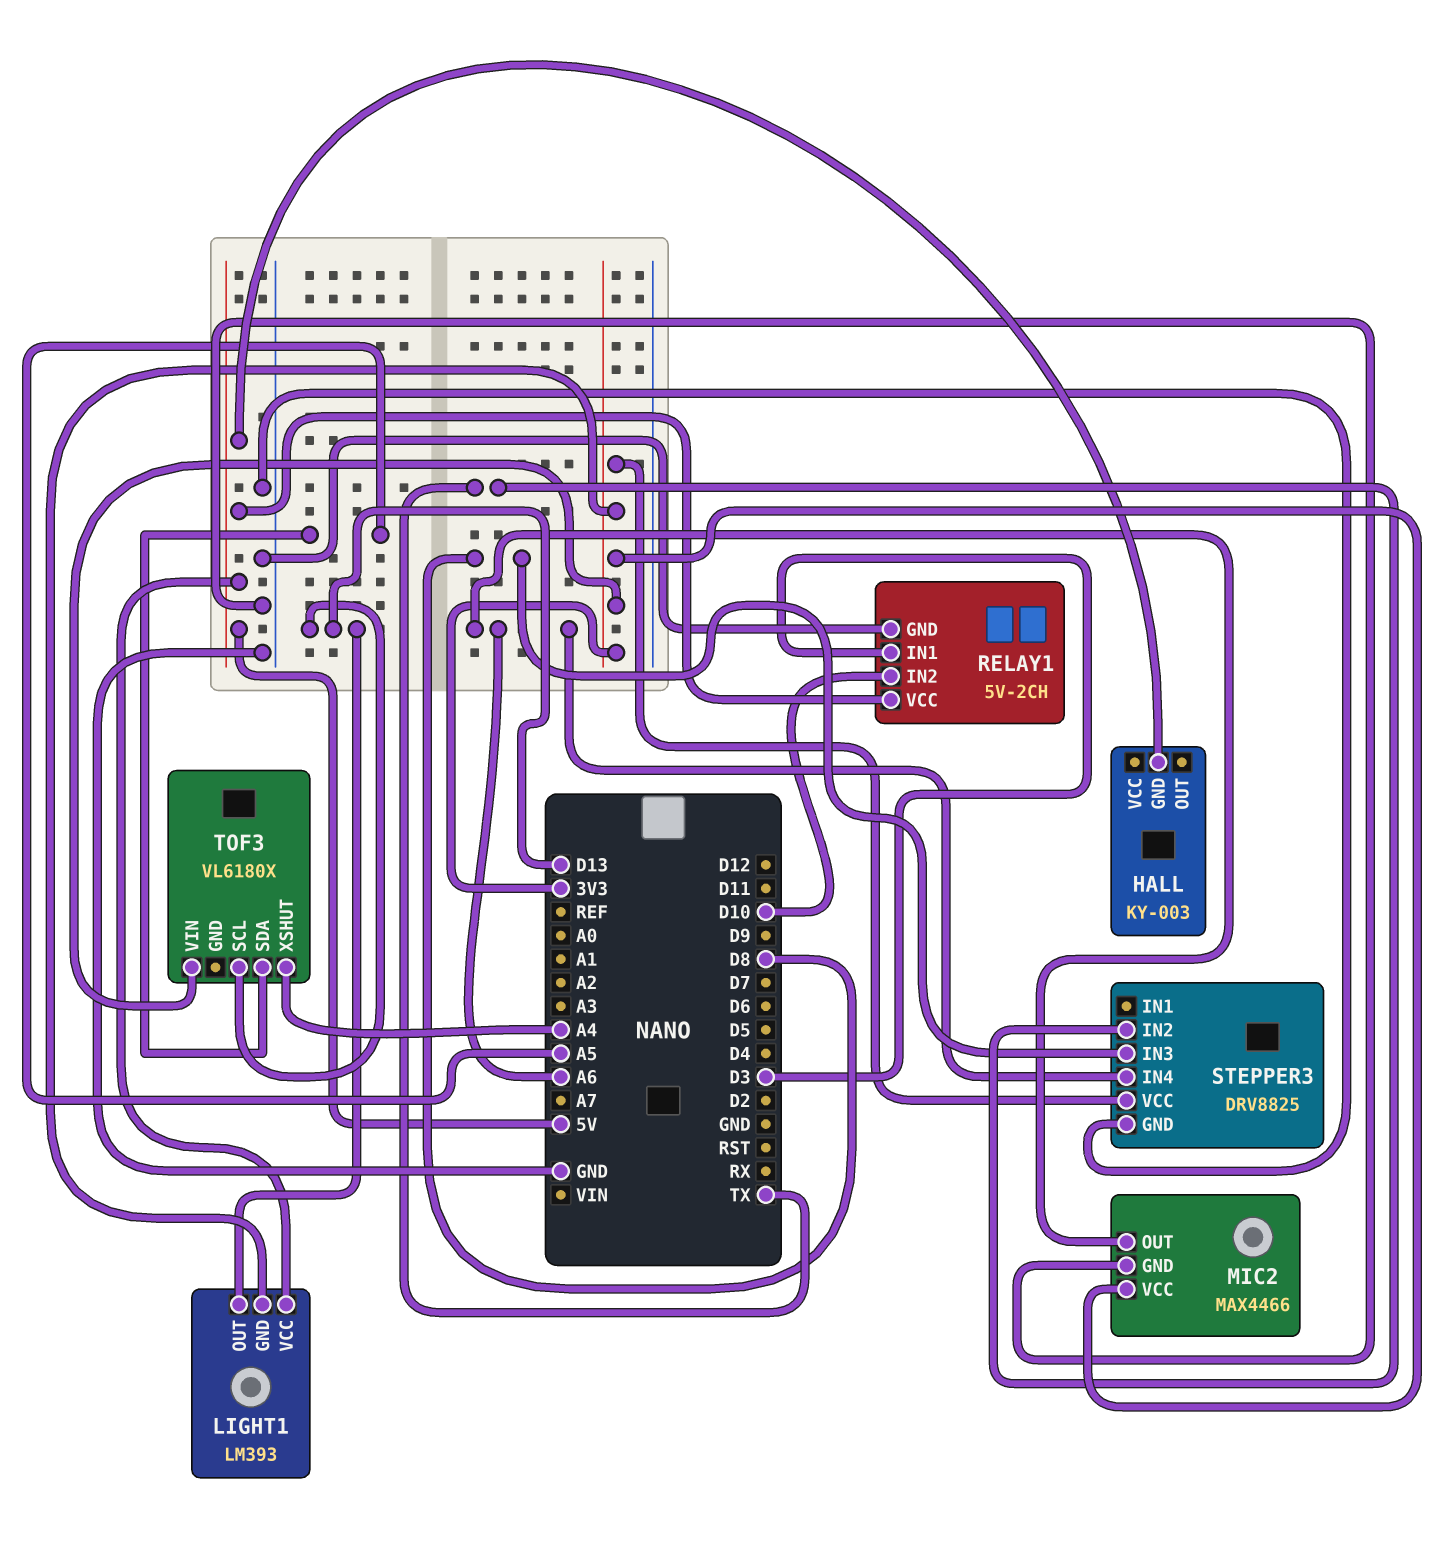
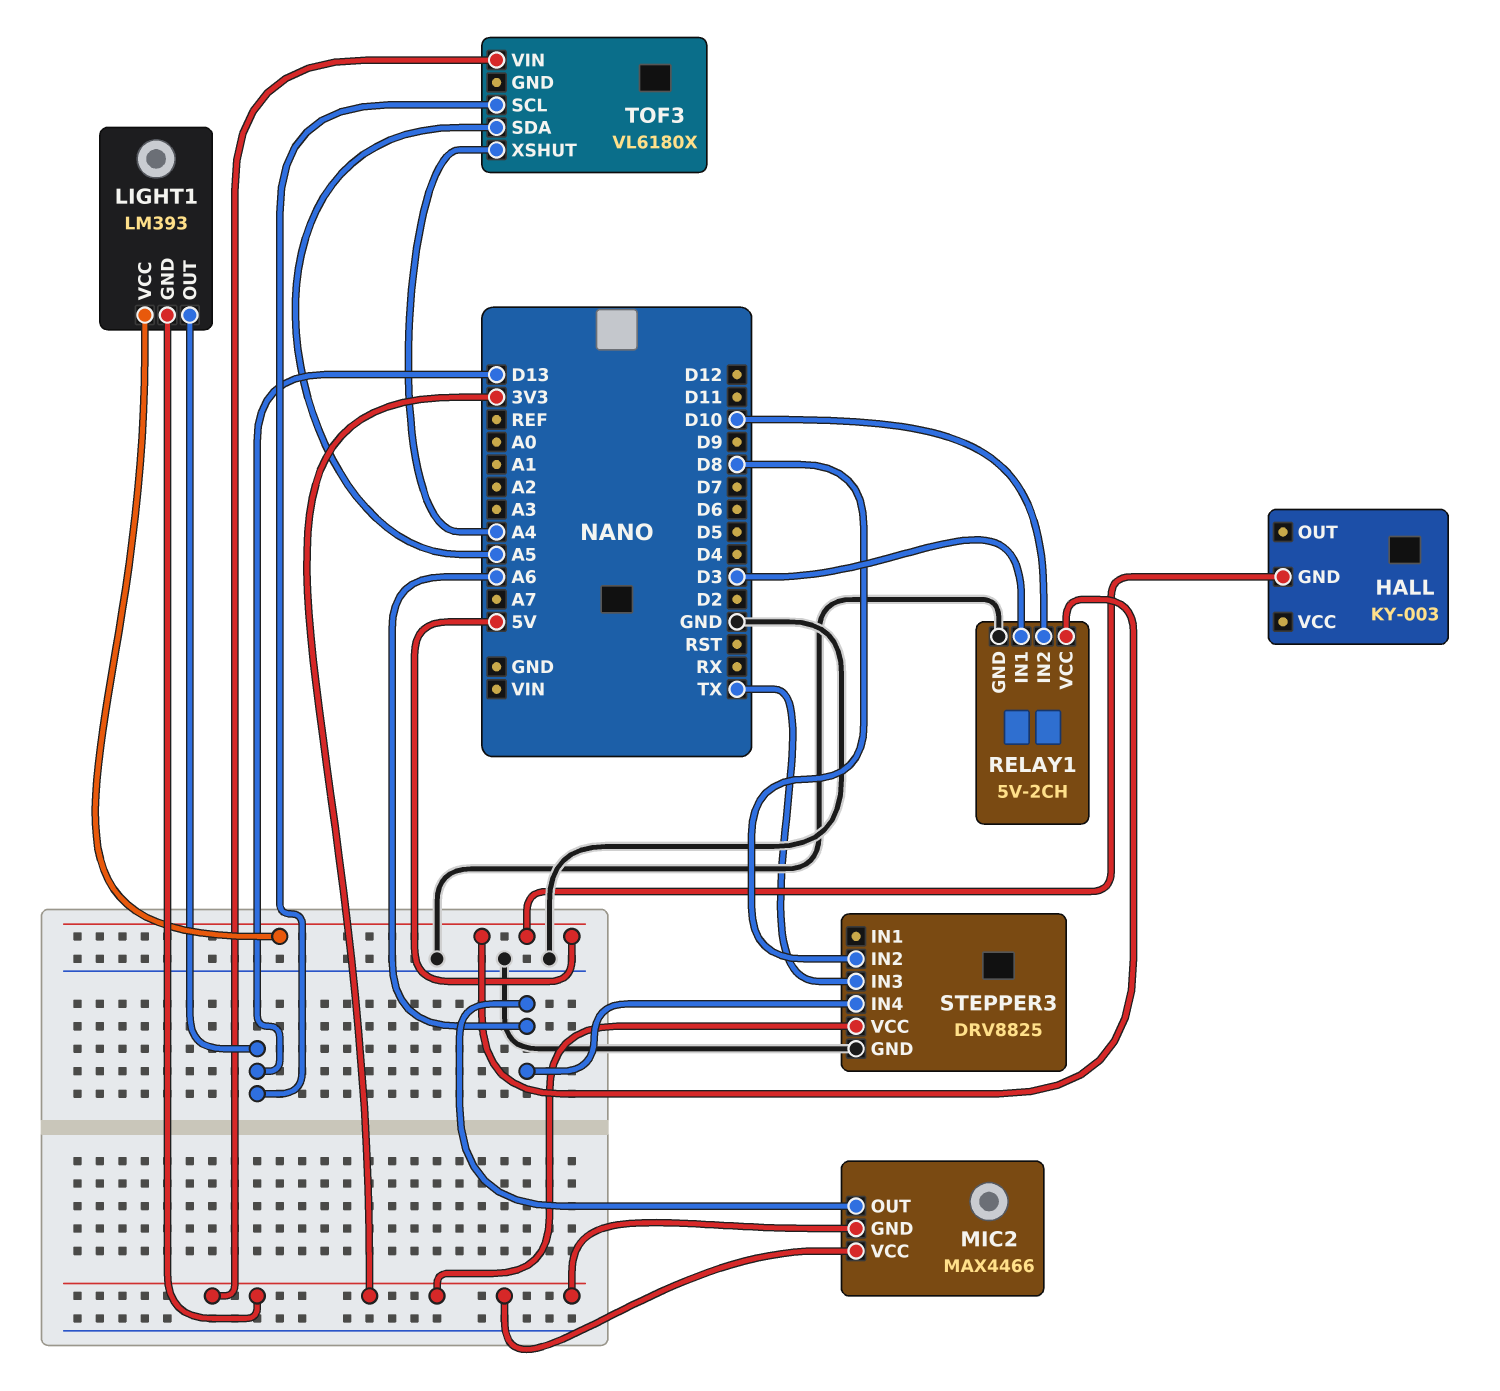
MIC2 pin GND: GND -> 3V3
STEPPER3 pin IN2: TX -> D8
STEPPER3 pin IN3: D8 -> TX

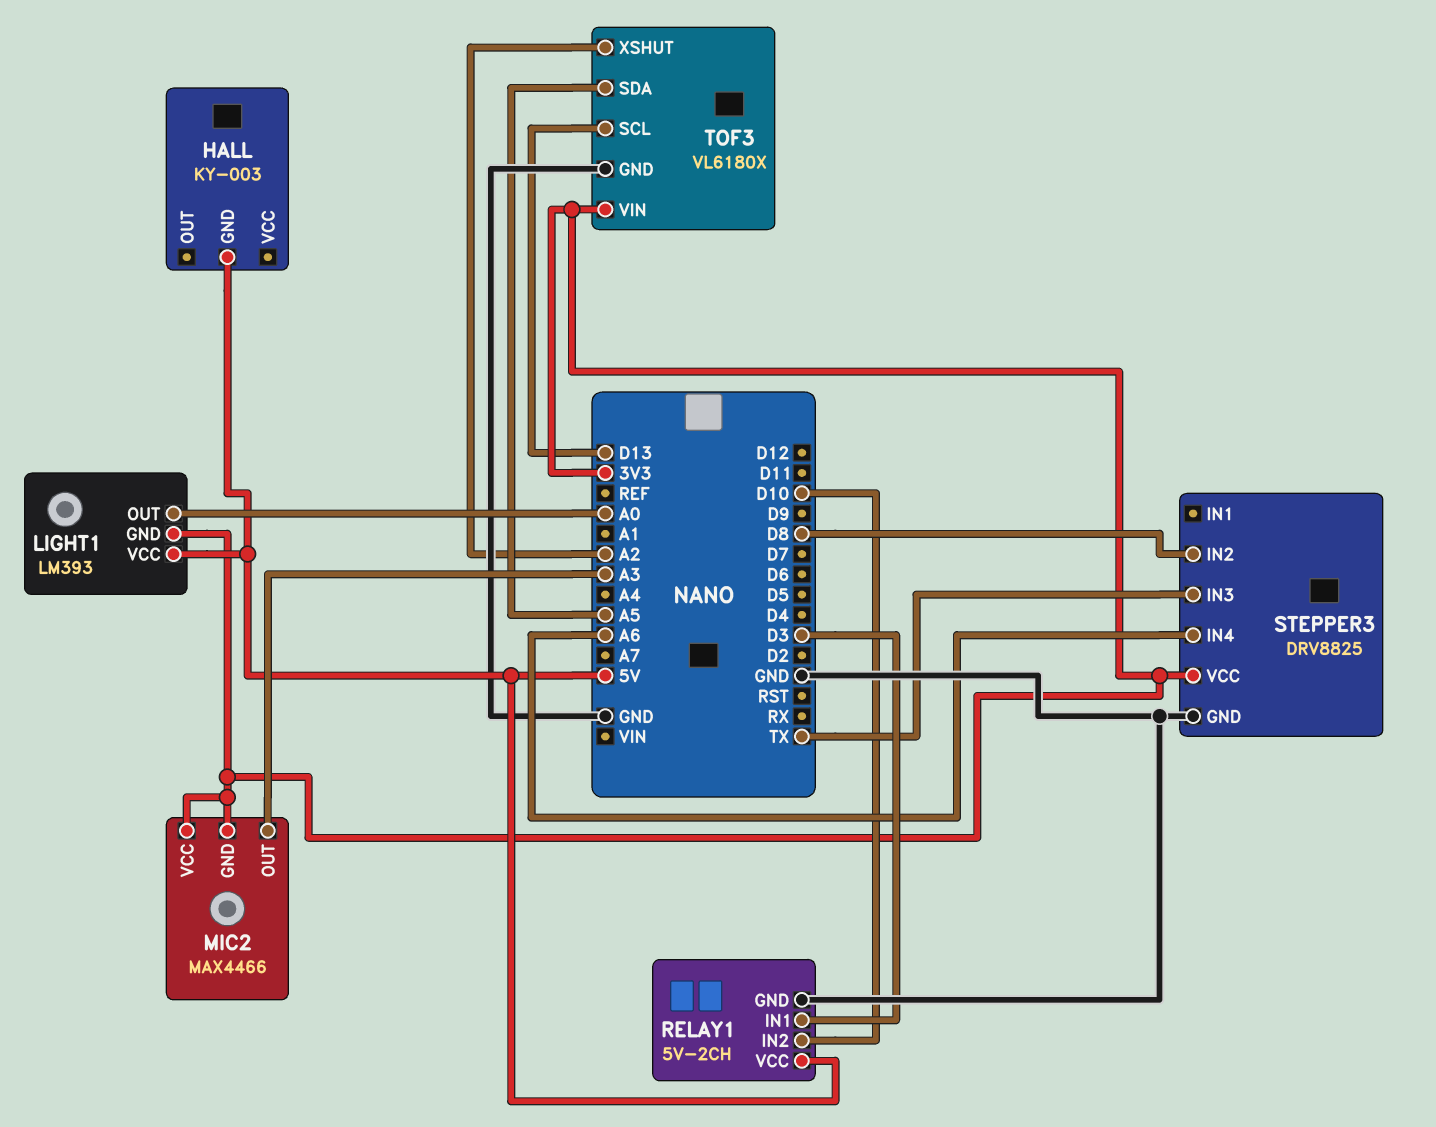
LIGHT1 pin OUT: D13 -> A0
MIC2 pin OUT: A6 -> A3
TOF3 pin GND: none -> GND
TOF3 pin XSHUT: A4 -> A2

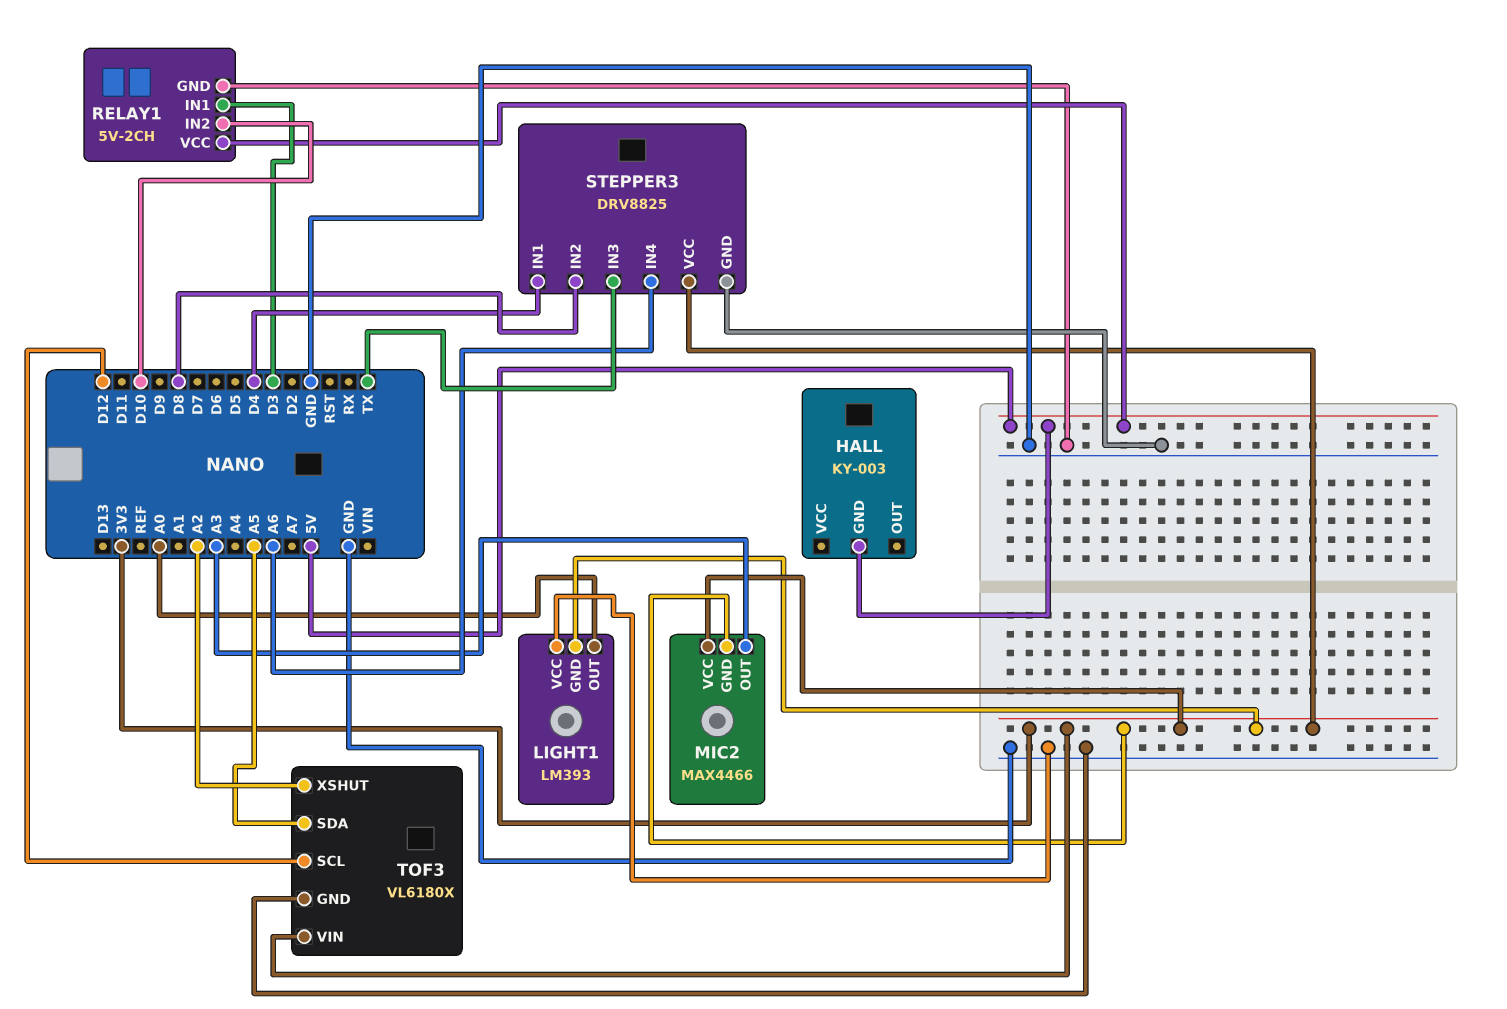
LIGHT1 pin VCC: 5V -> GND
STEPPER3 pin IN1: none -> D4
TOF3 pin SCL: D13 -> D12

